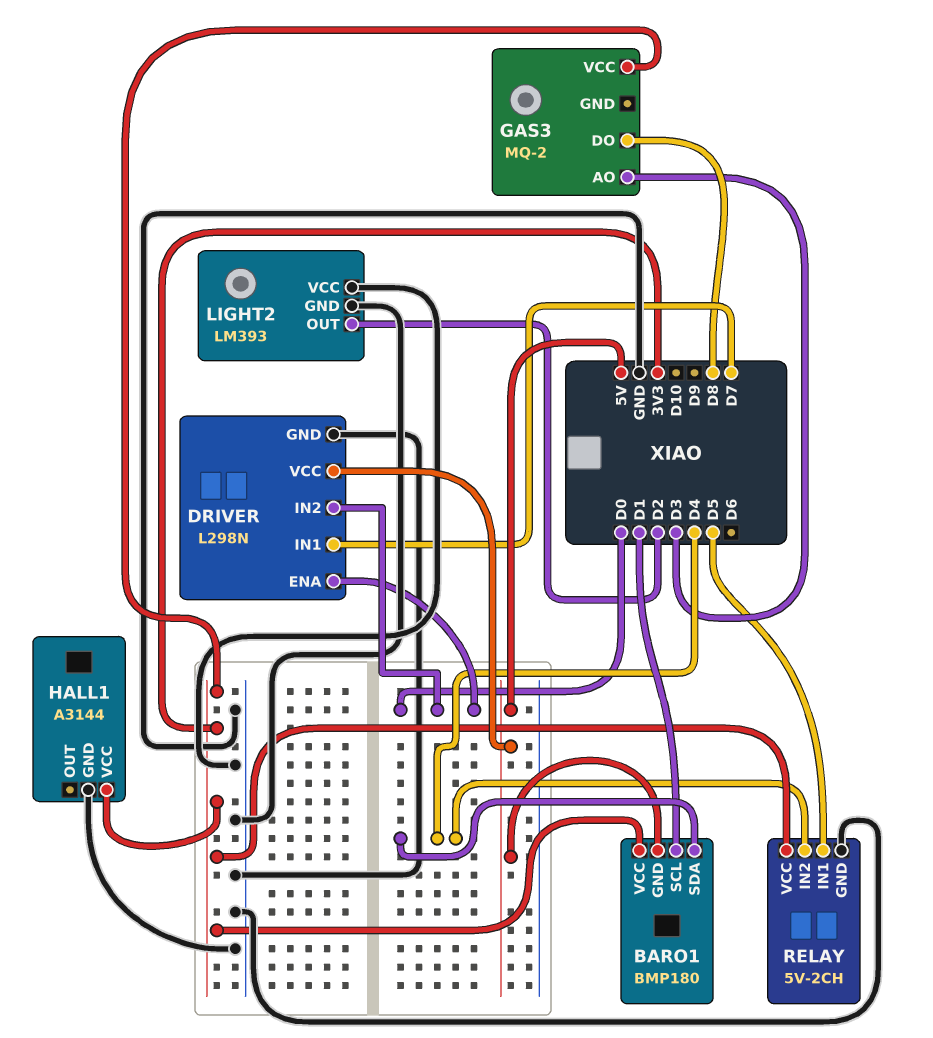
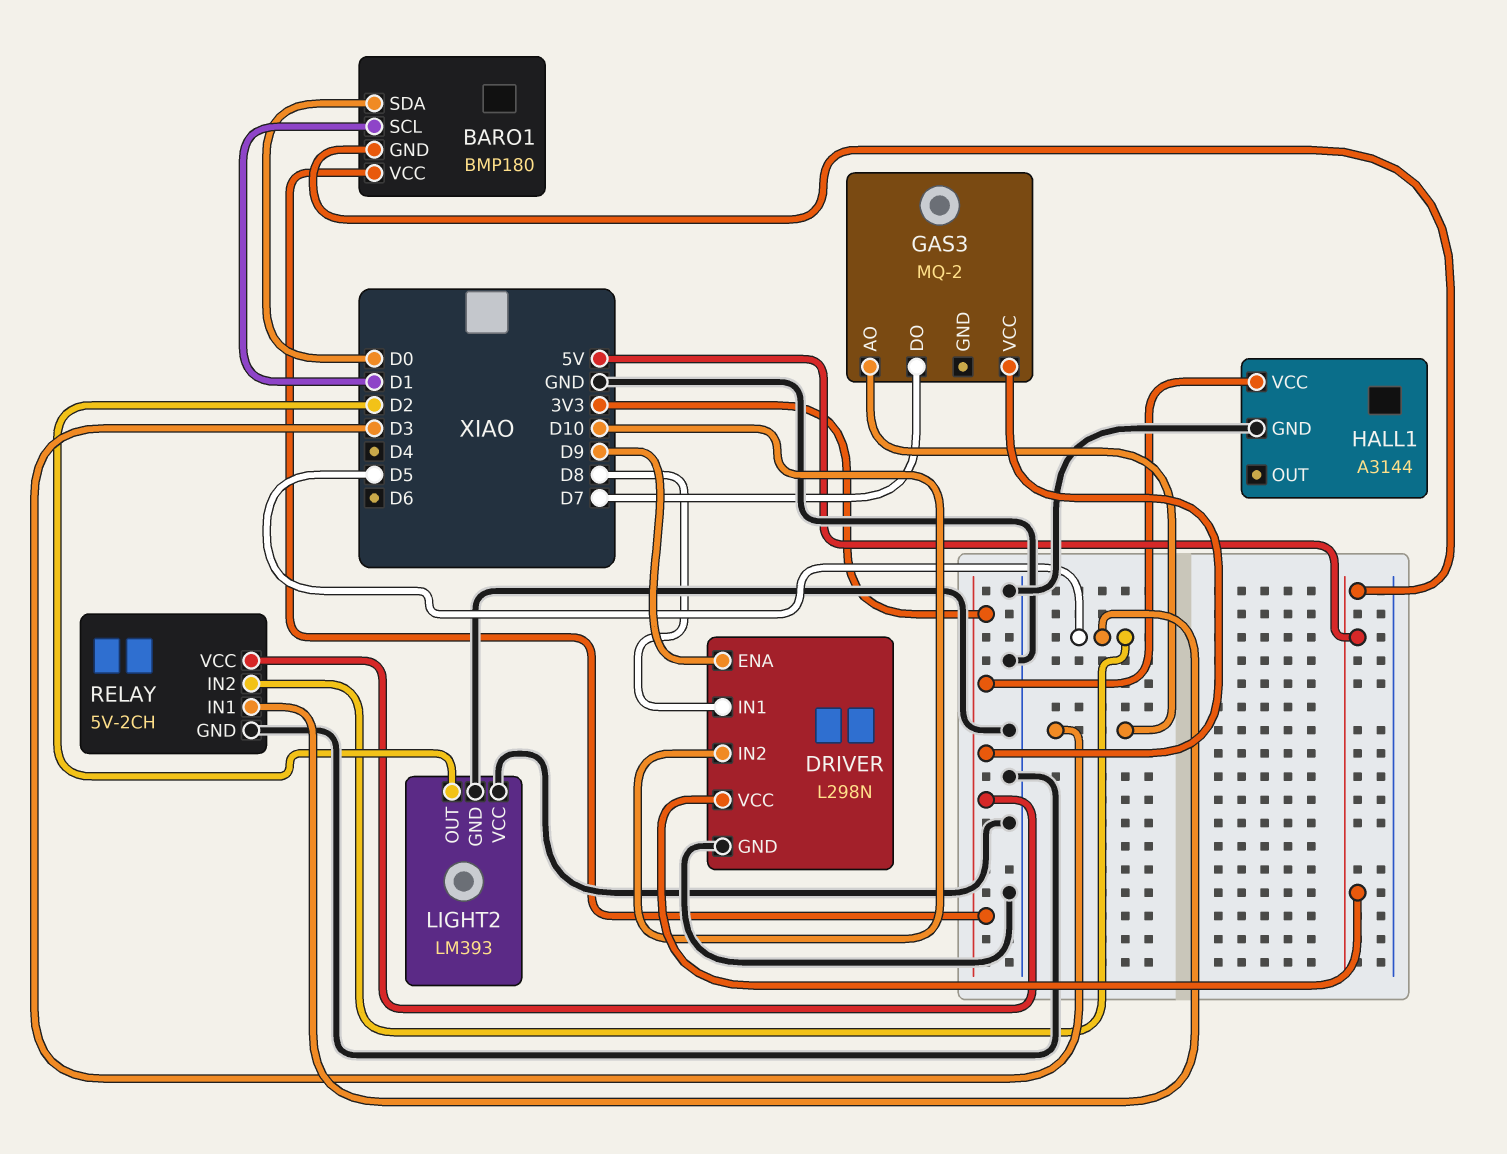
BARO1 pin SDA: D4 -> D0
DRIVER pin ENA: D0 -> D9
DRIVER pin IN1: D7 -> D8
DRIVER pin IN2: D0 -> D10
GAS3 pin DO: D8 -> D7
RELAY pin IN2: D4 -> D5

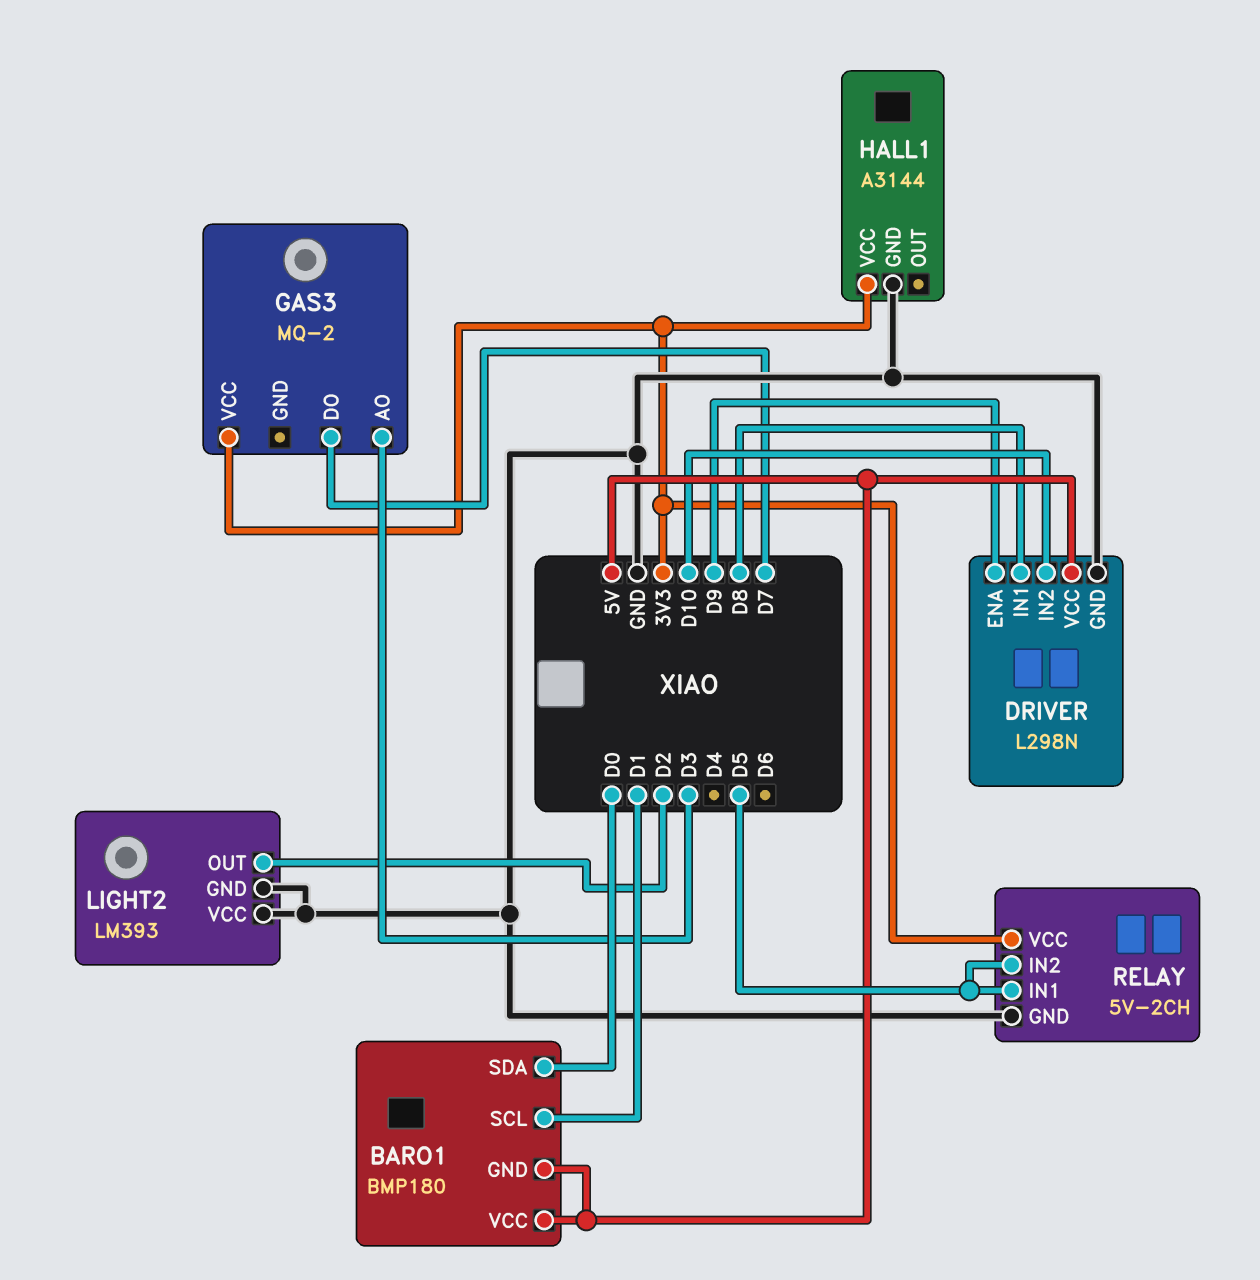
BARO1 pin VCC: 3V3 -> 5V

